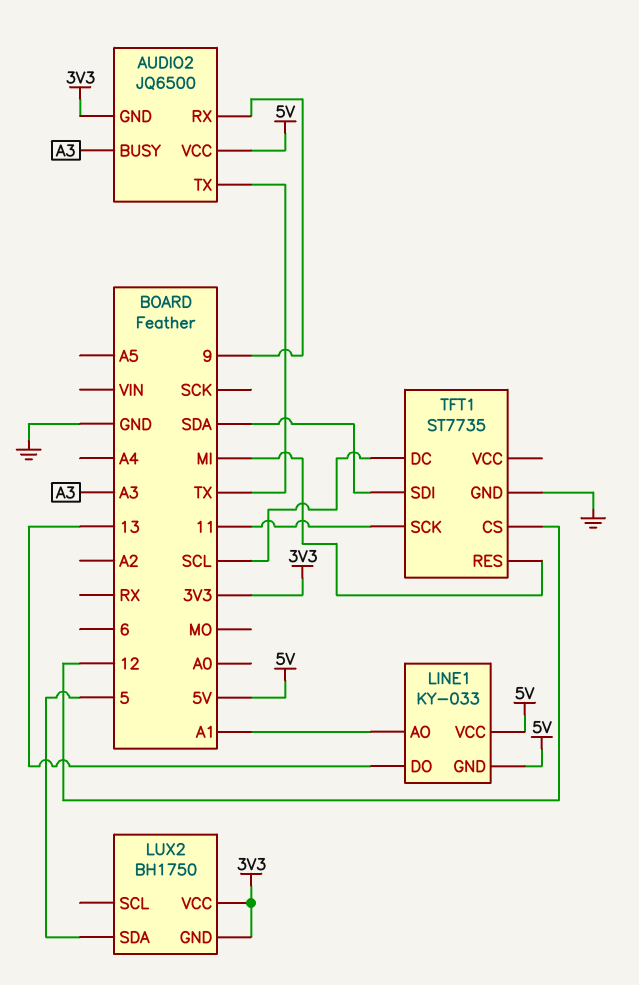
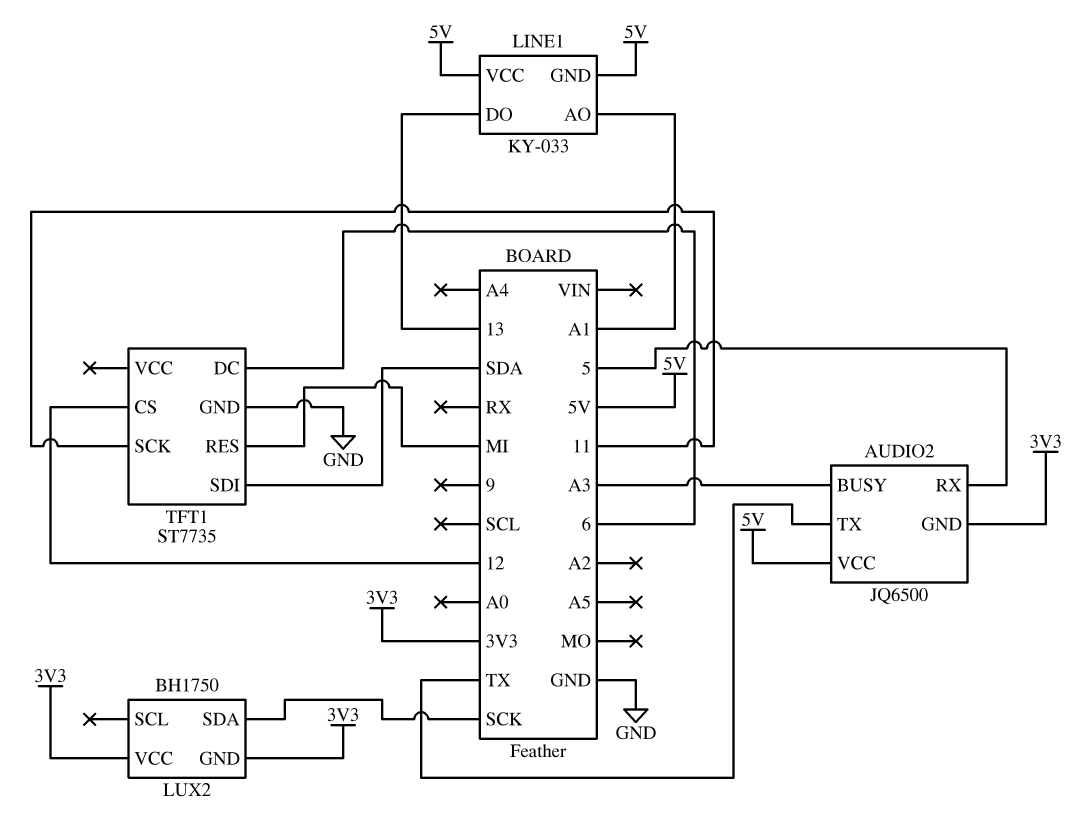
AUDIO2 pin RX: 9 -> 5
LUX2 pin SDA: 5 -> SCK
TFT1 pin DC: SCL -> 6

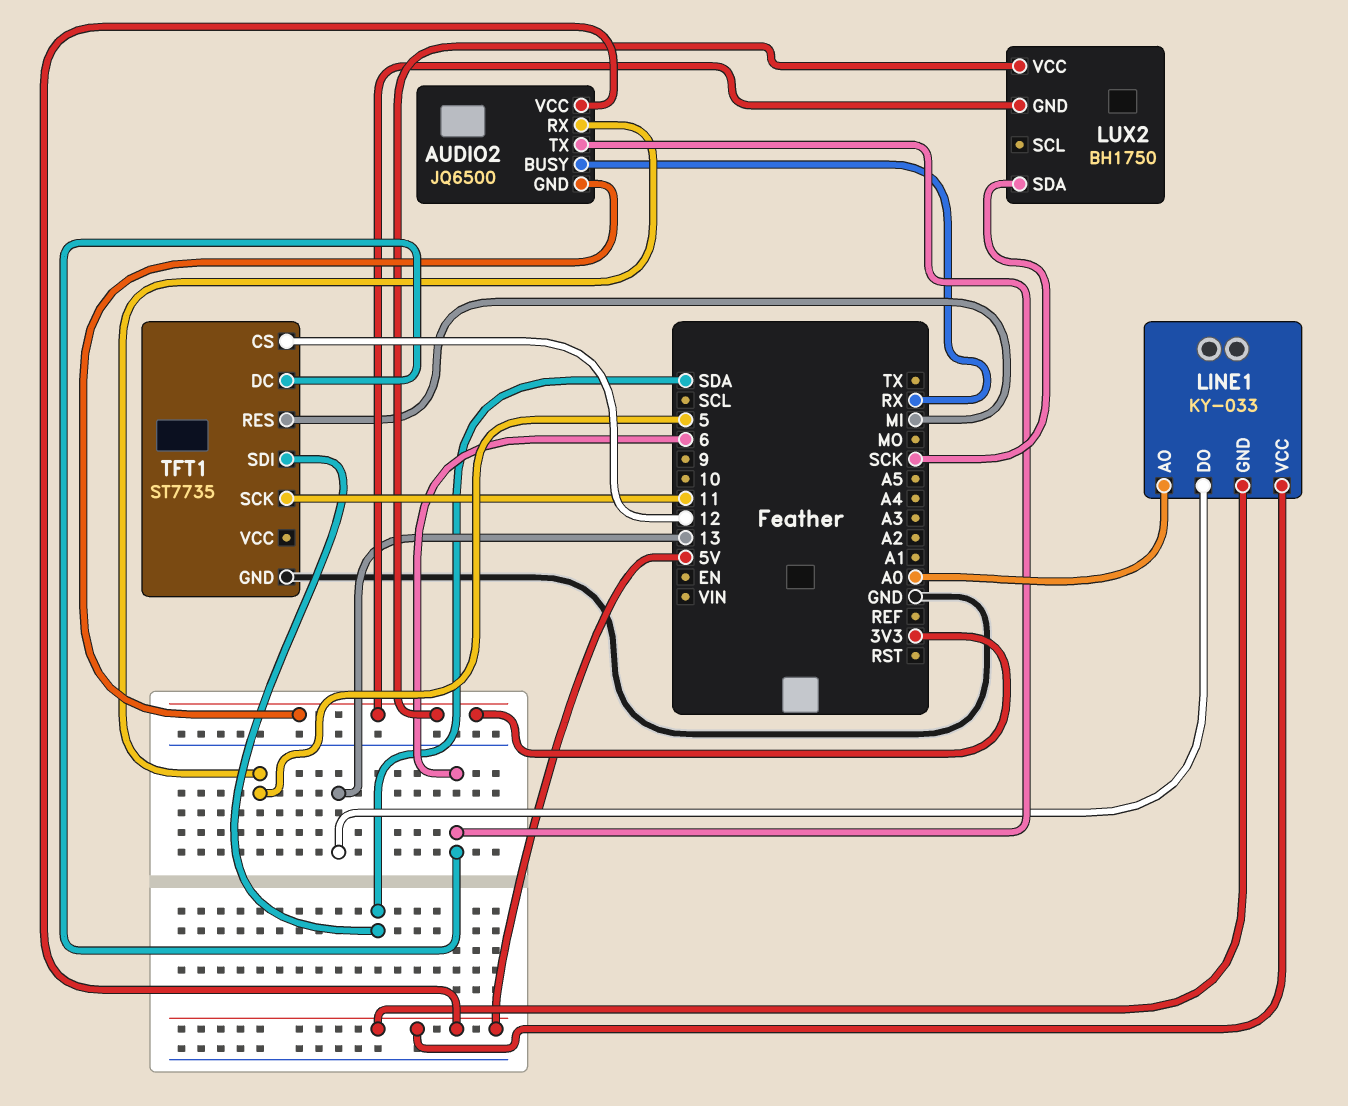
AUDIO2 pin BUSY: A3 -> RX
AUDIO2 pin TX: TX -> 6
LINE1 pin AO: A1 -> A0

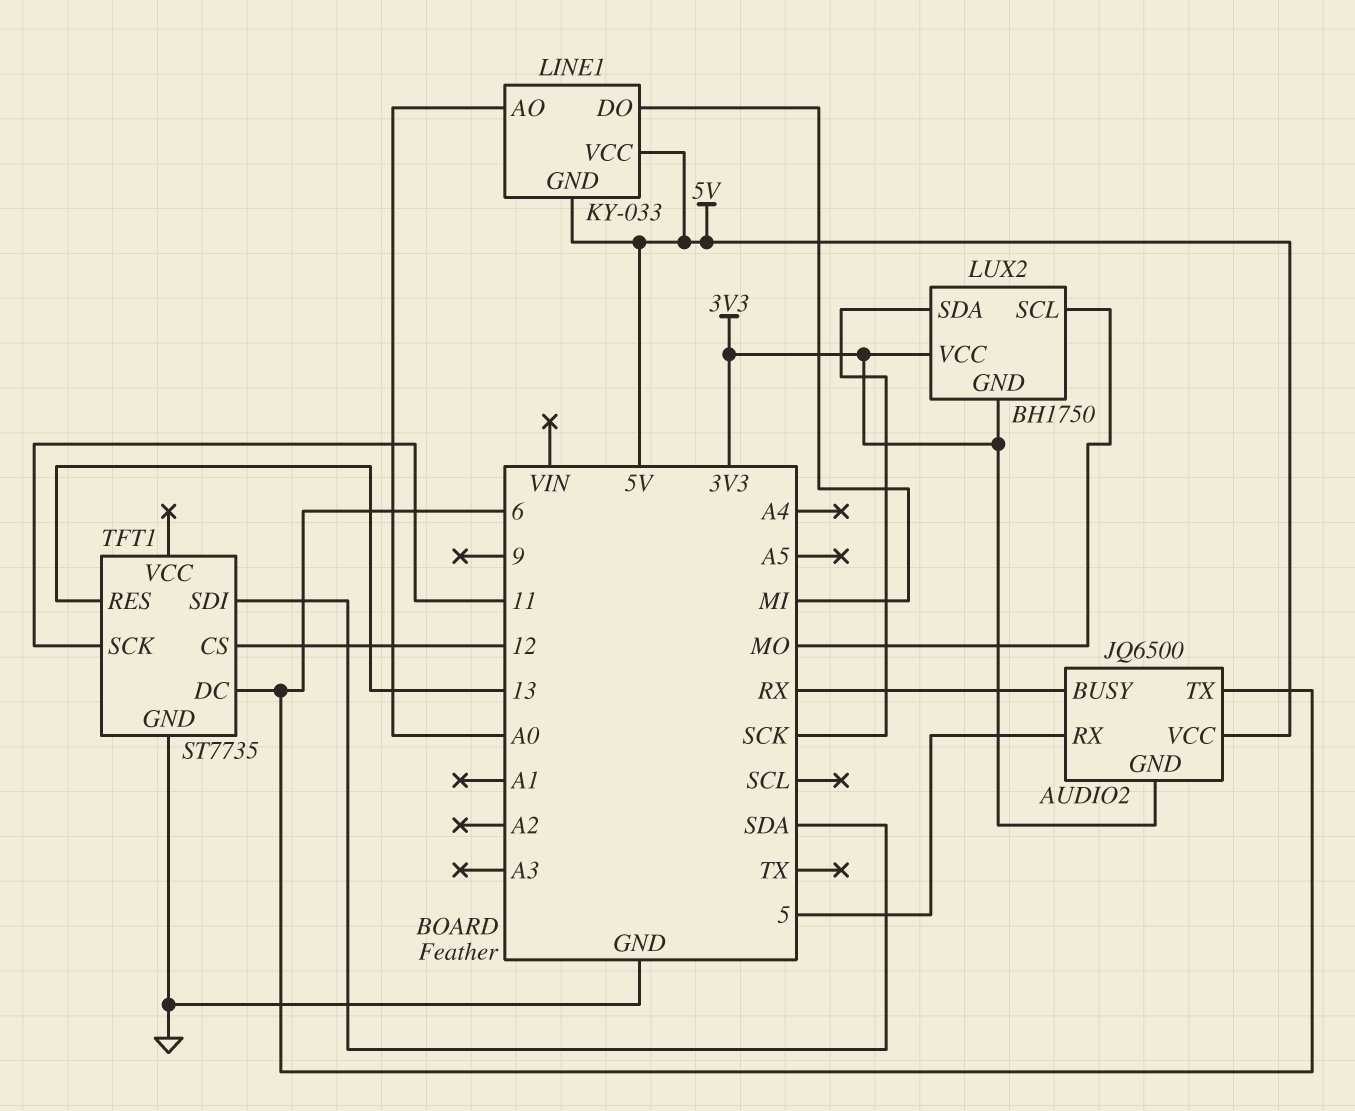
LINE1 pin DO: 13 -> MI
LUX2 pin SCL: none -> MO
TFT1 pin RES: MI -> 13

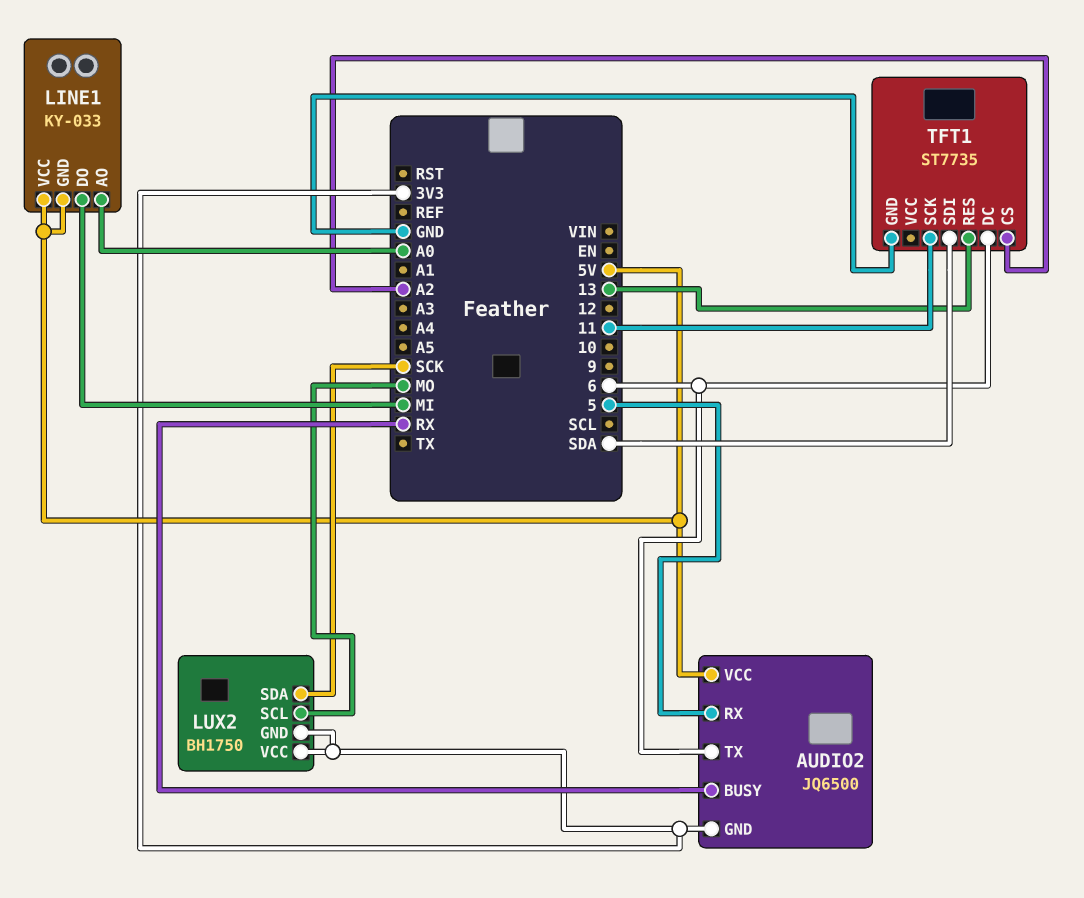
TFT1 pin CS: 12 -> A2

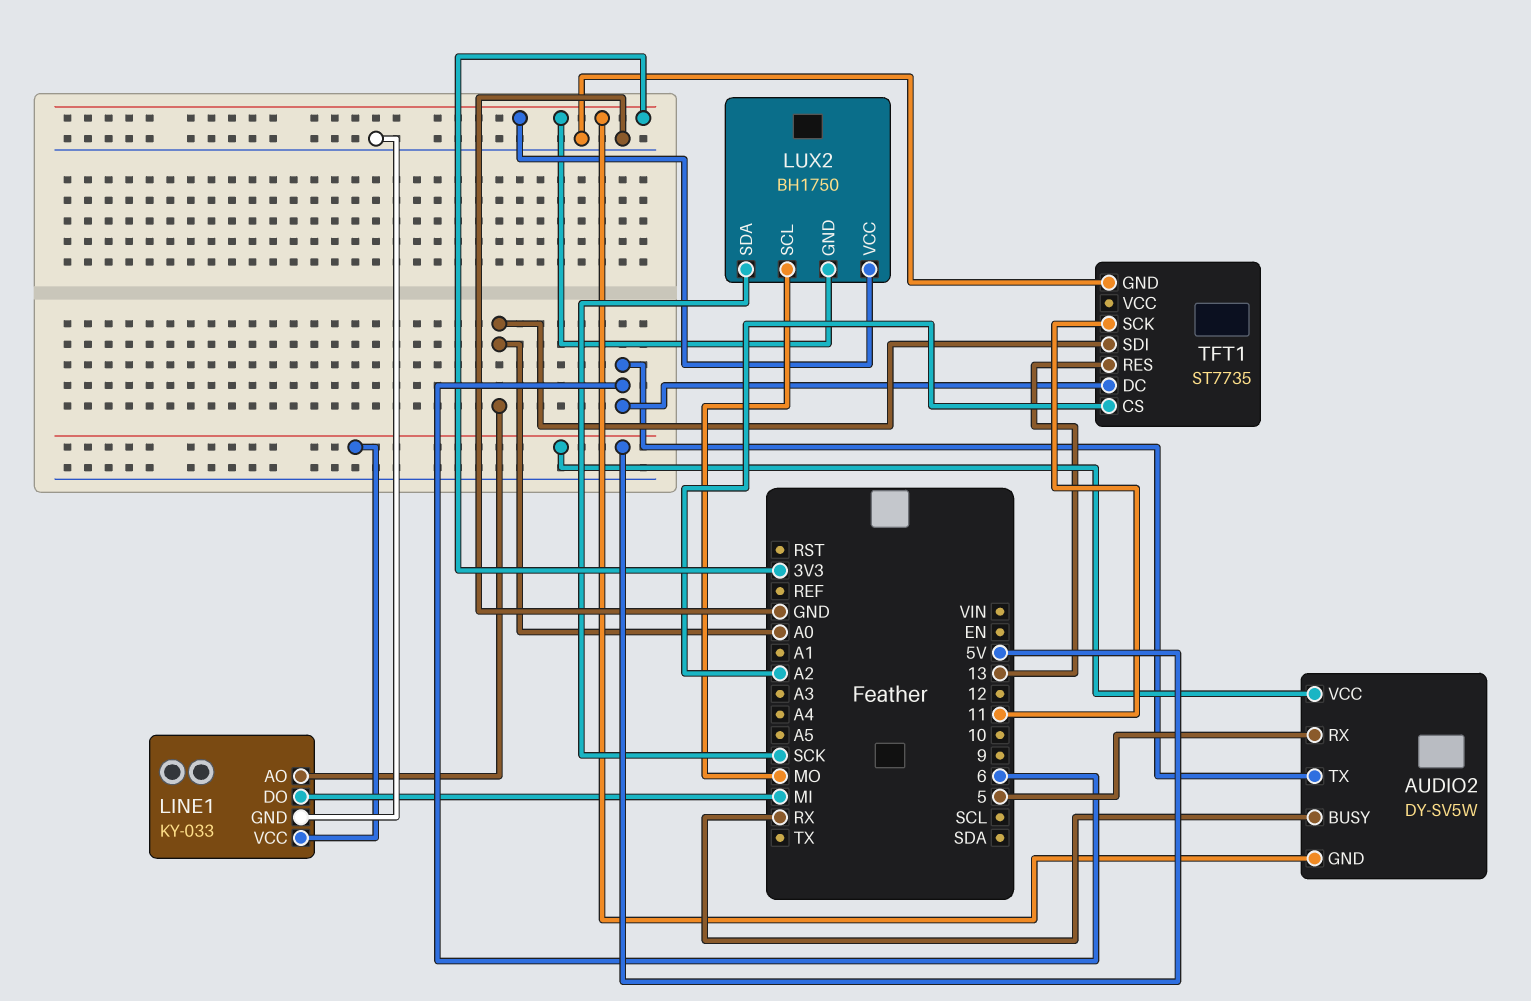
AUDIO2: JQ6500 -> DY-SV5W
LINE1 pin GND: 5V -> GND
TFT1 pin SDI: SDA -> A0

